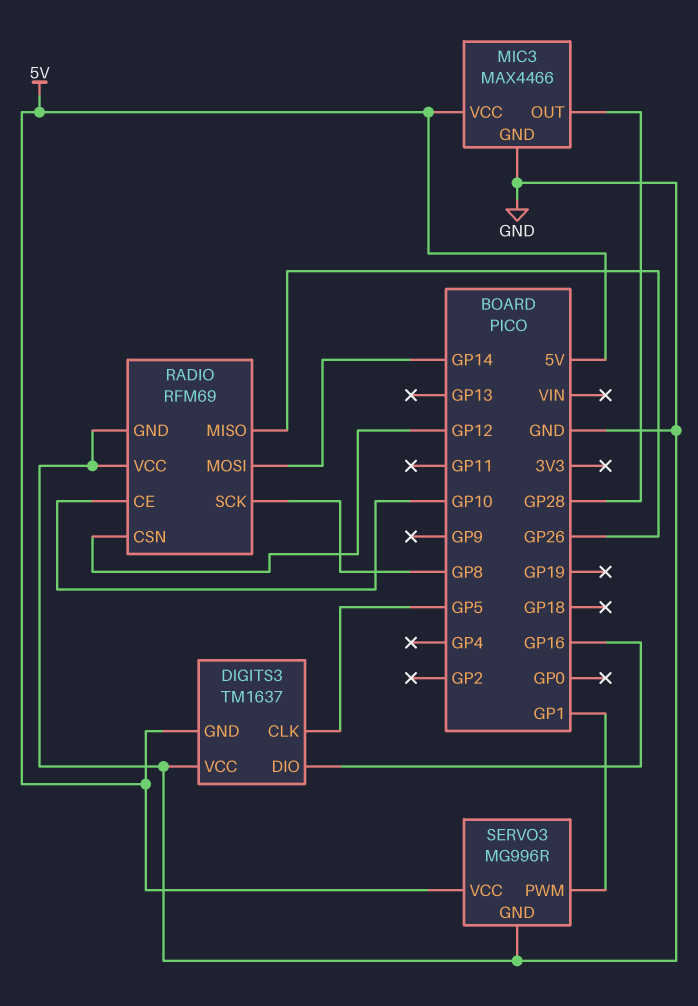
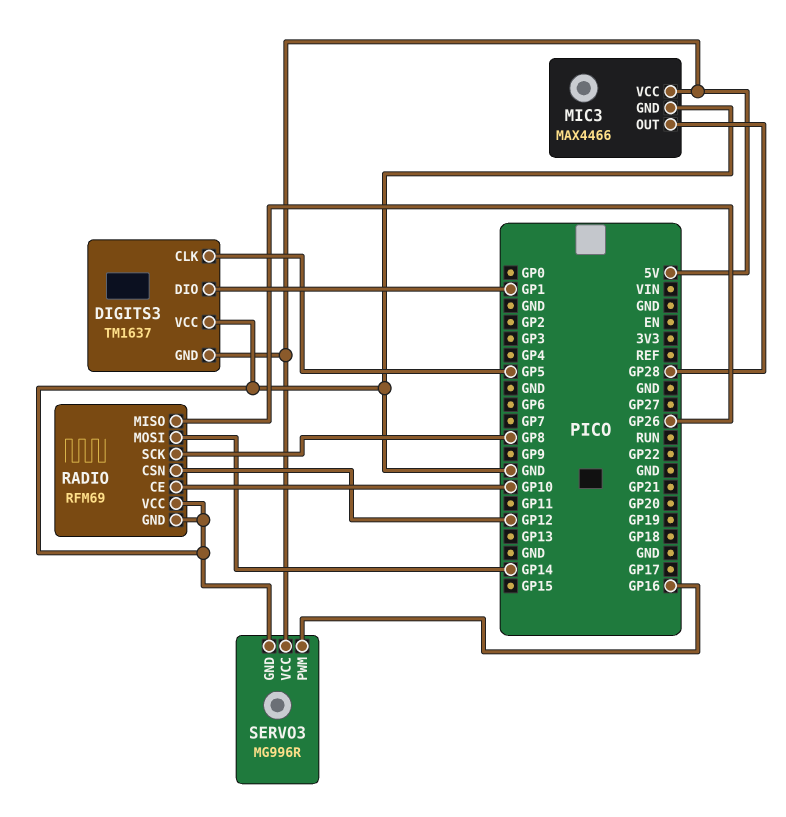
DIGITS3 pin DIO: GP16 -> GP1
SERVO3 pin PWM: GP1 -> GP16

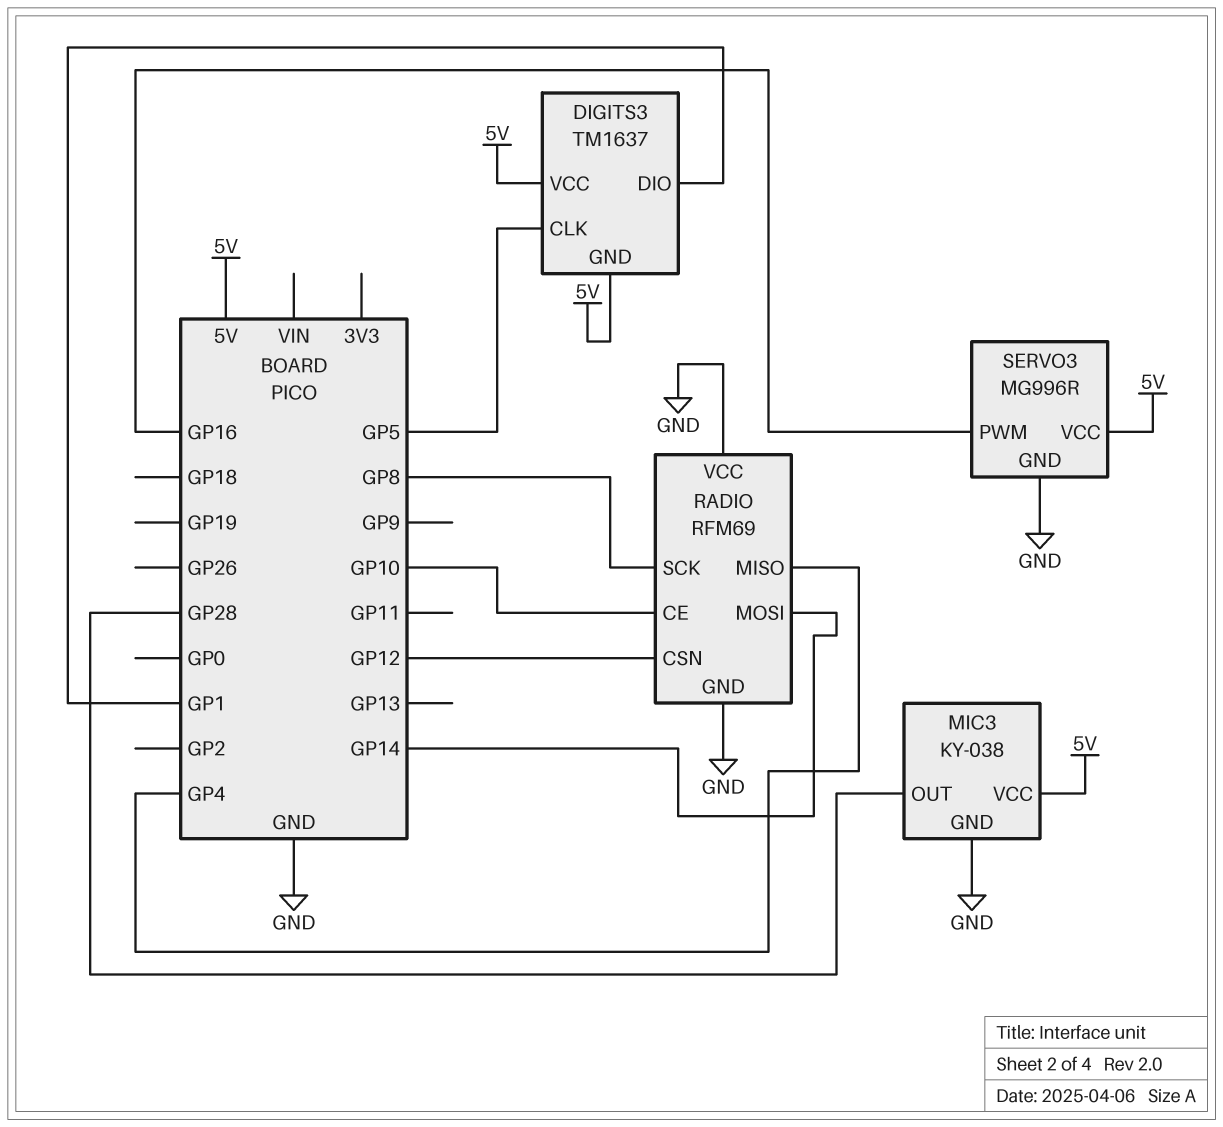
DIGITS3 pin VCC: GND -> 5V
MIC3: MAX4466 -> KY-038
RADIO pin MISO: GP26 -> GP4

